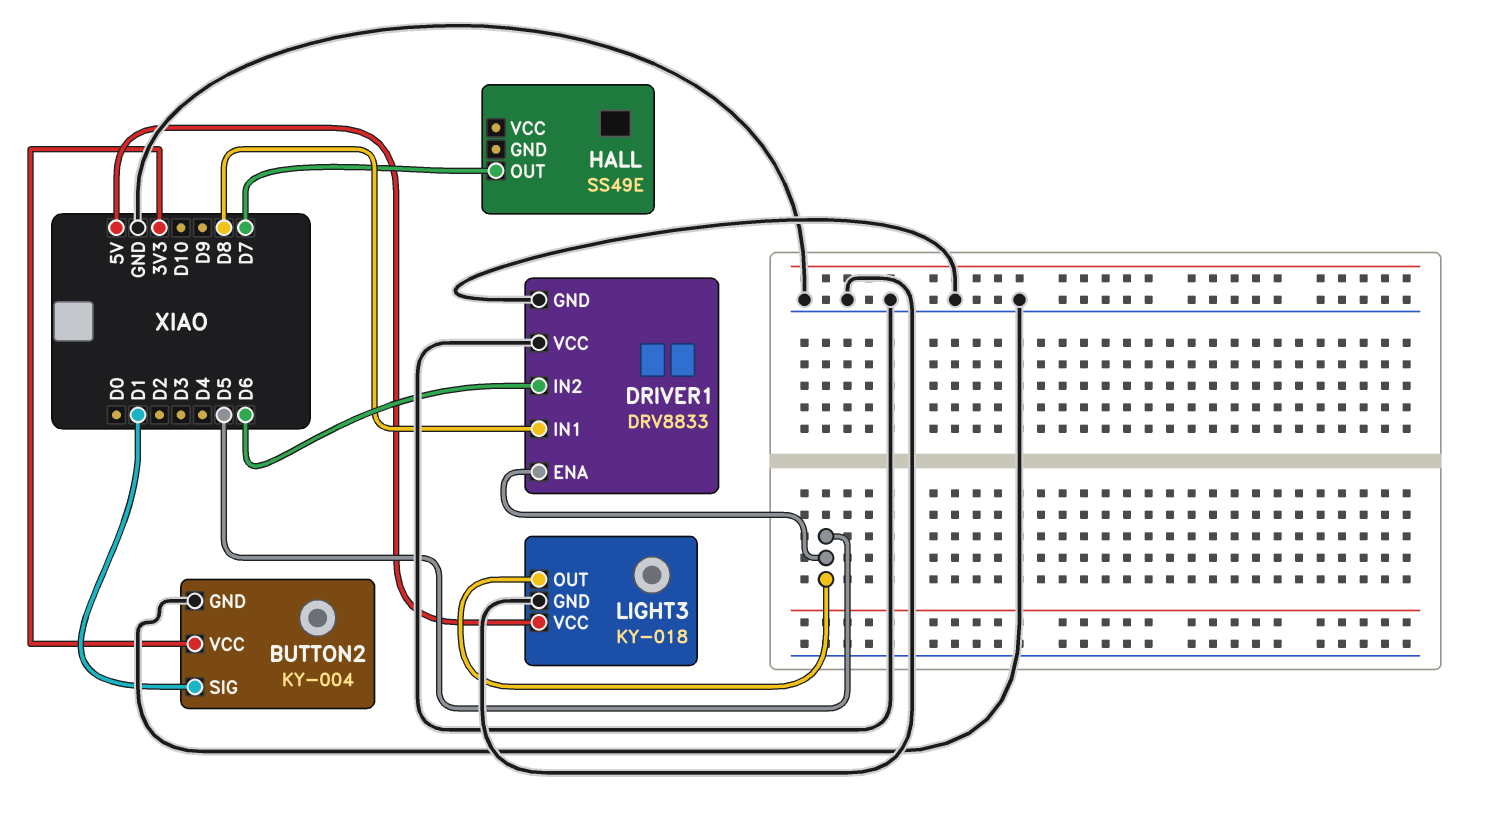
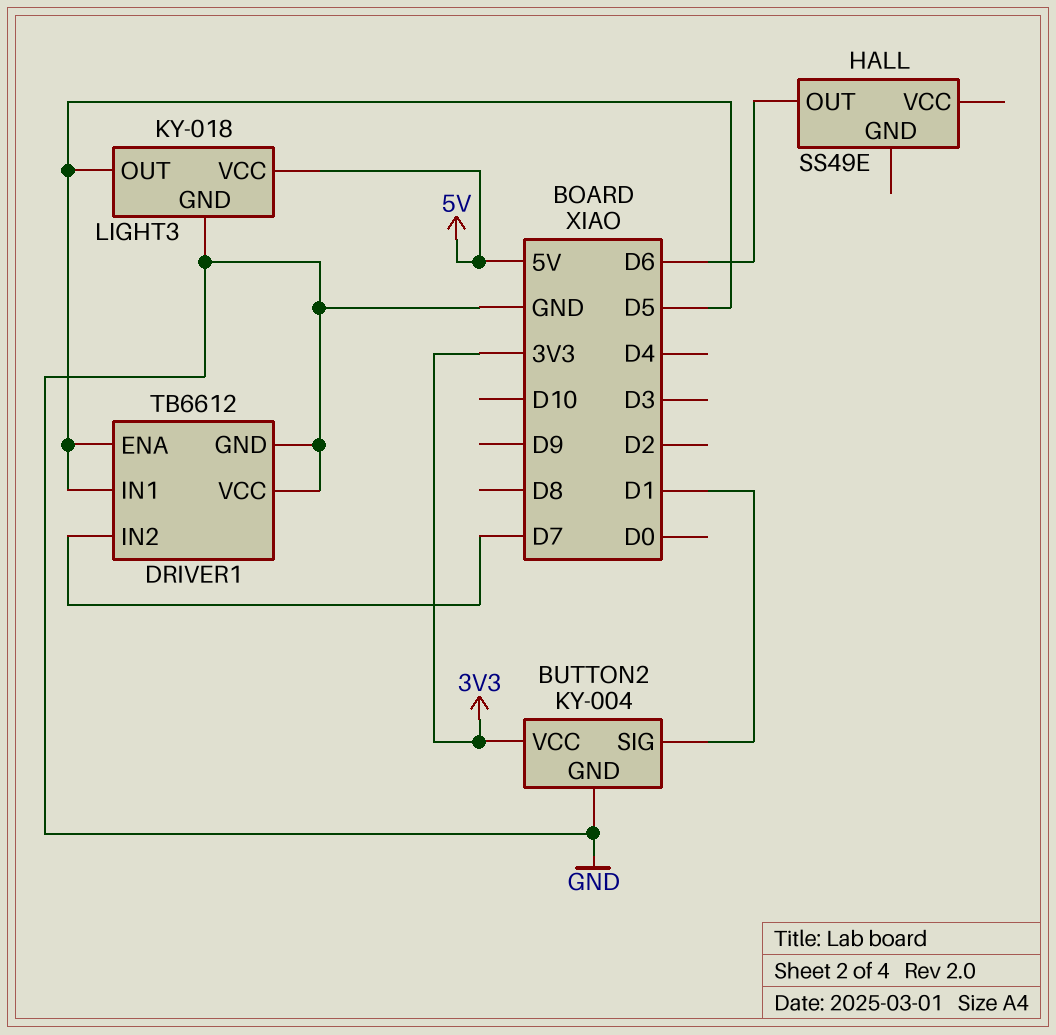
DRIVER1: DRV8833 -> TB6612
DRIVER1 pin IN1: D8 -> D5
DRIVER1 pin IN2: D6 -> D7
HALL pin OUT: D7 -> D6

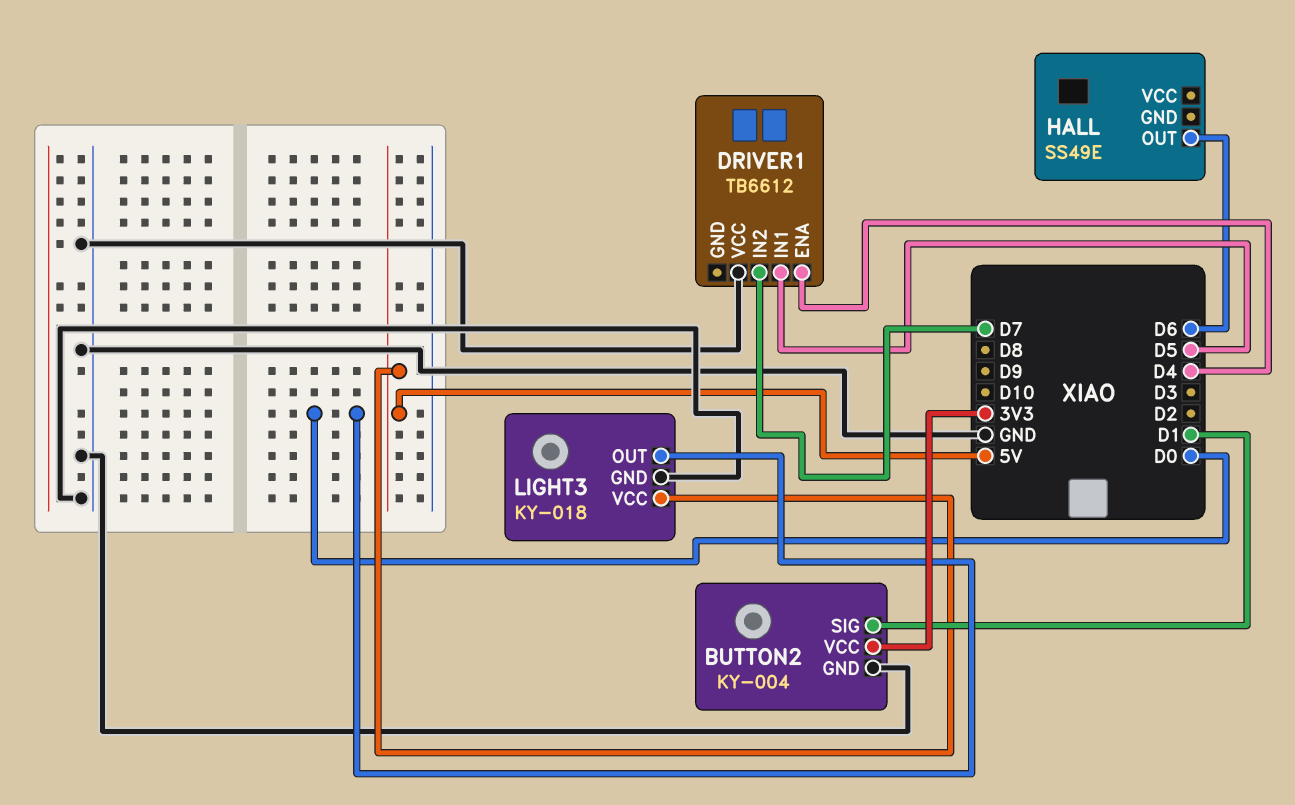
DRIVER1 pin ENA: D5 -> D4
DRIVER1 pin GND: GND -> none
LIGHT3 pin OUT: D5 -> D0

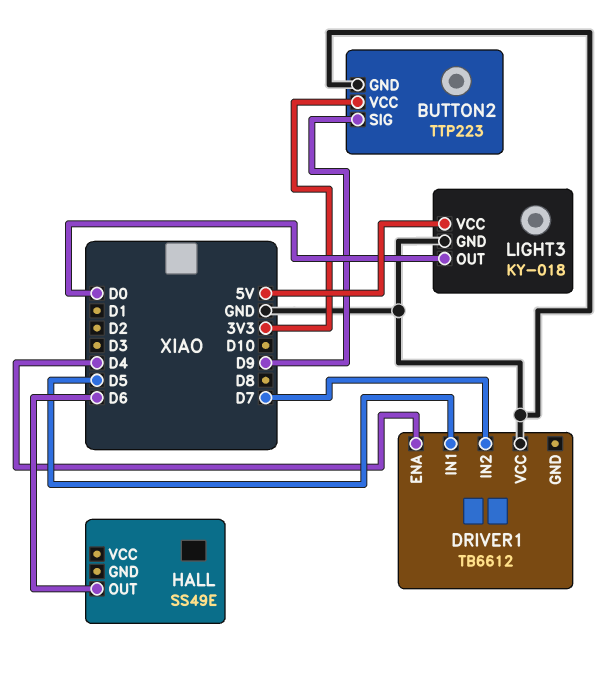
BUTTON2: KY-004 -> TTP223
BUTTON2 pin SIG: D1 -> D9

